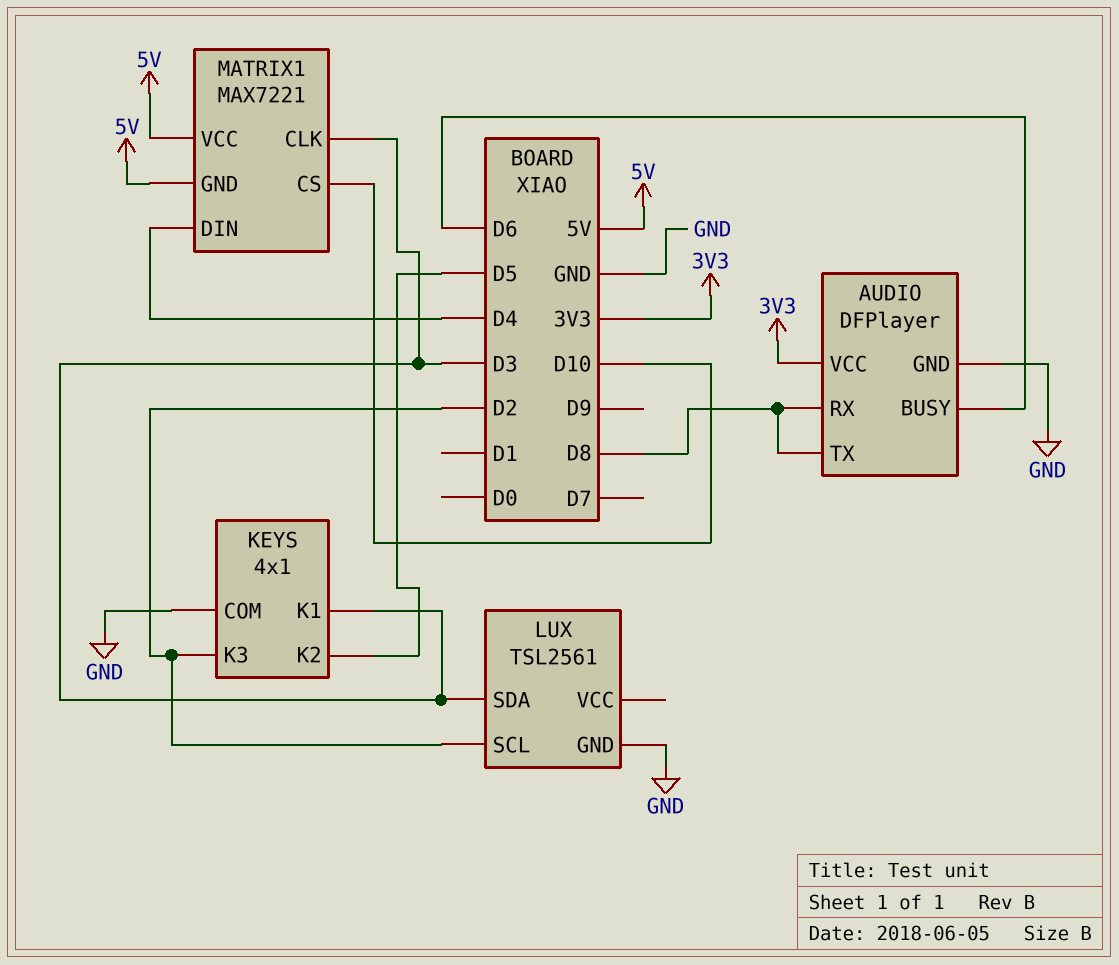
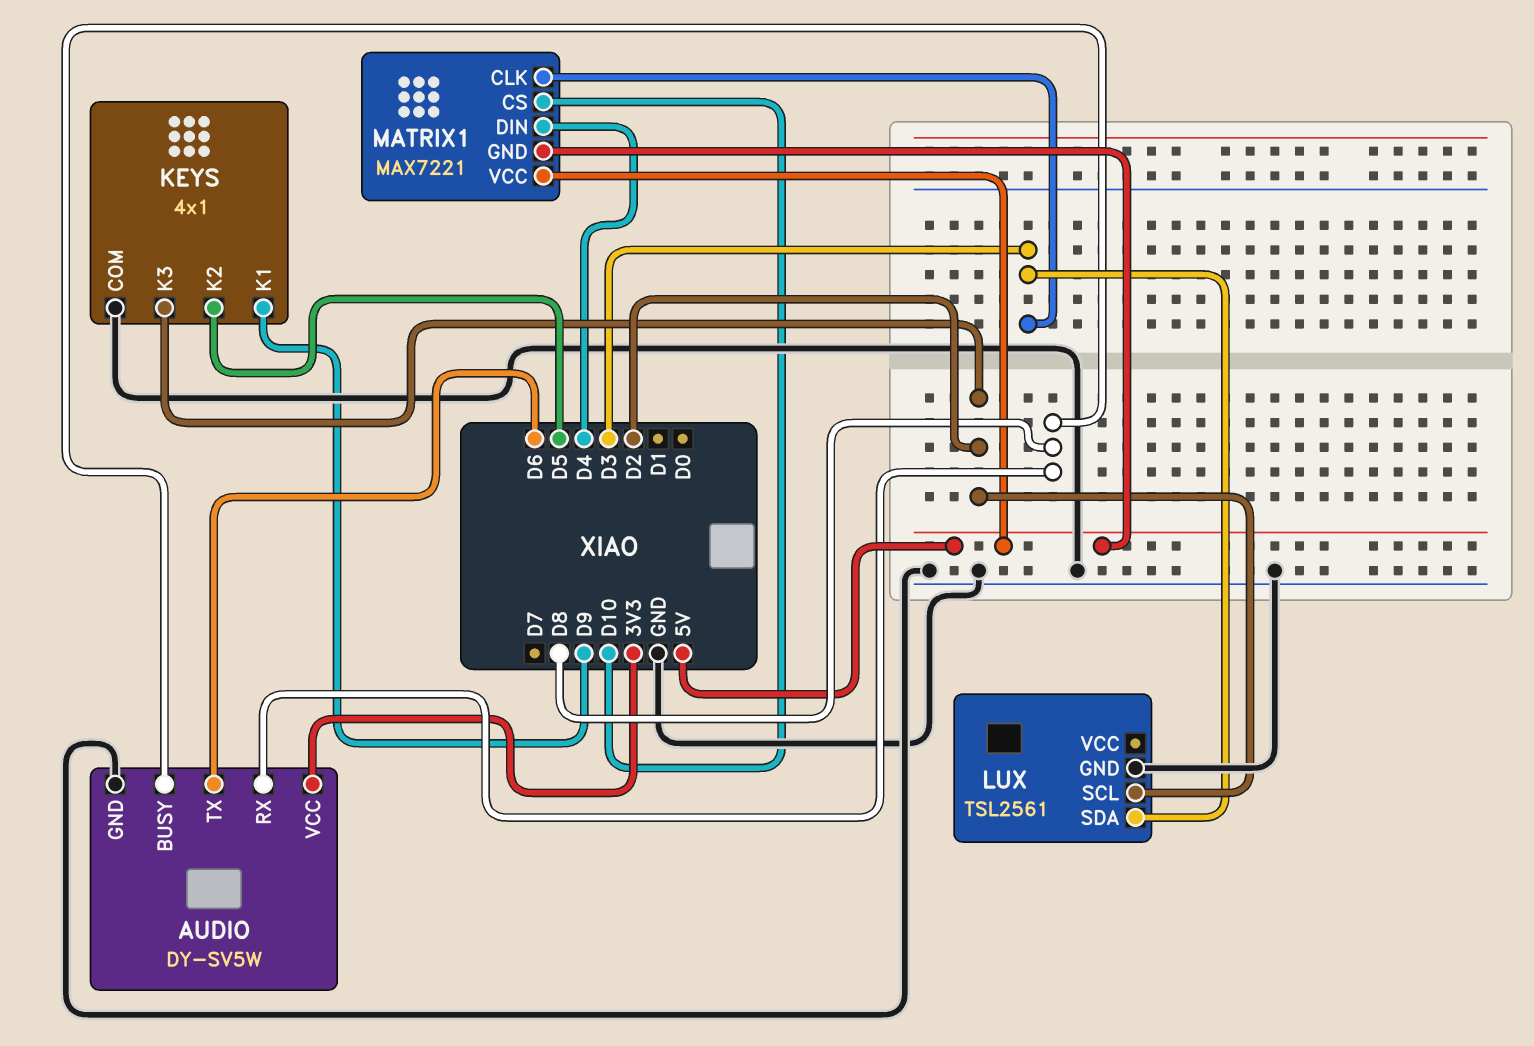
AUDIO: DFPlayer -> DY-SV5W
AUDIO pin BUSY: D6 -> D8
AUDIO pin TX: D8 -> D6
KEYS pin K1: D3 -> D9

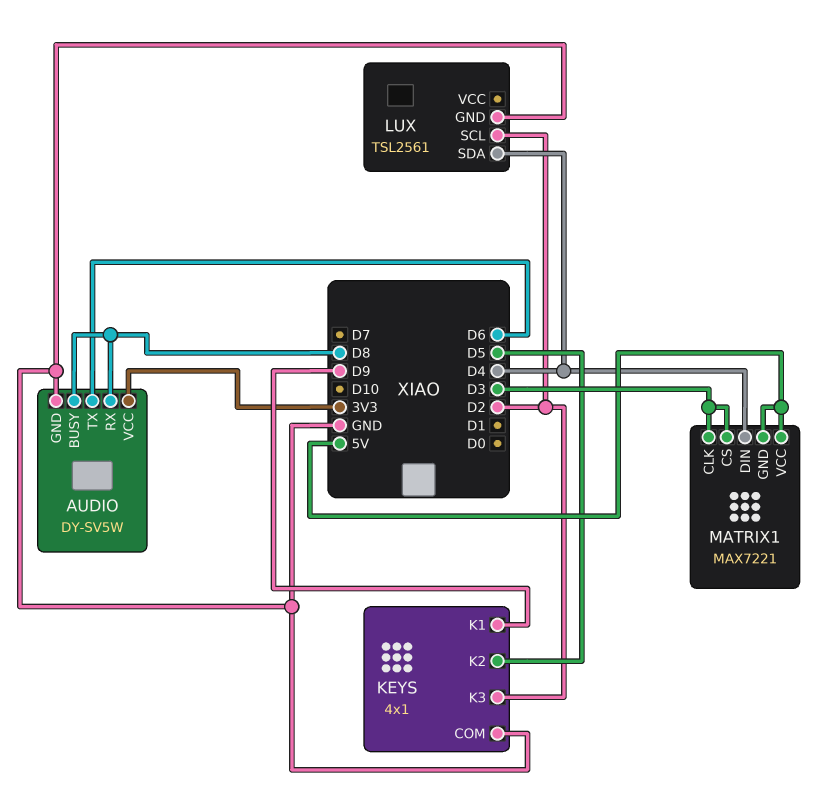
LUX pin SDA: D3 -> D4
MATRIX1 pin CS: D10 -> D3

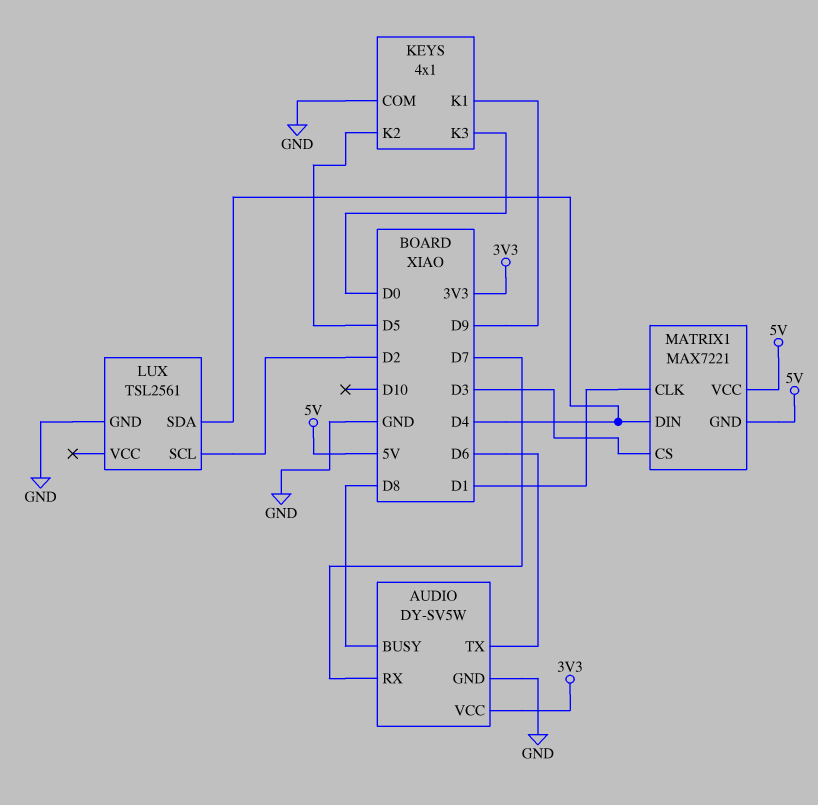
AUDIO pin RX: D8 -> D7
KEYS pin K3: D2 -> D0
MATRIX1 pin CLK: D3 -> D1

